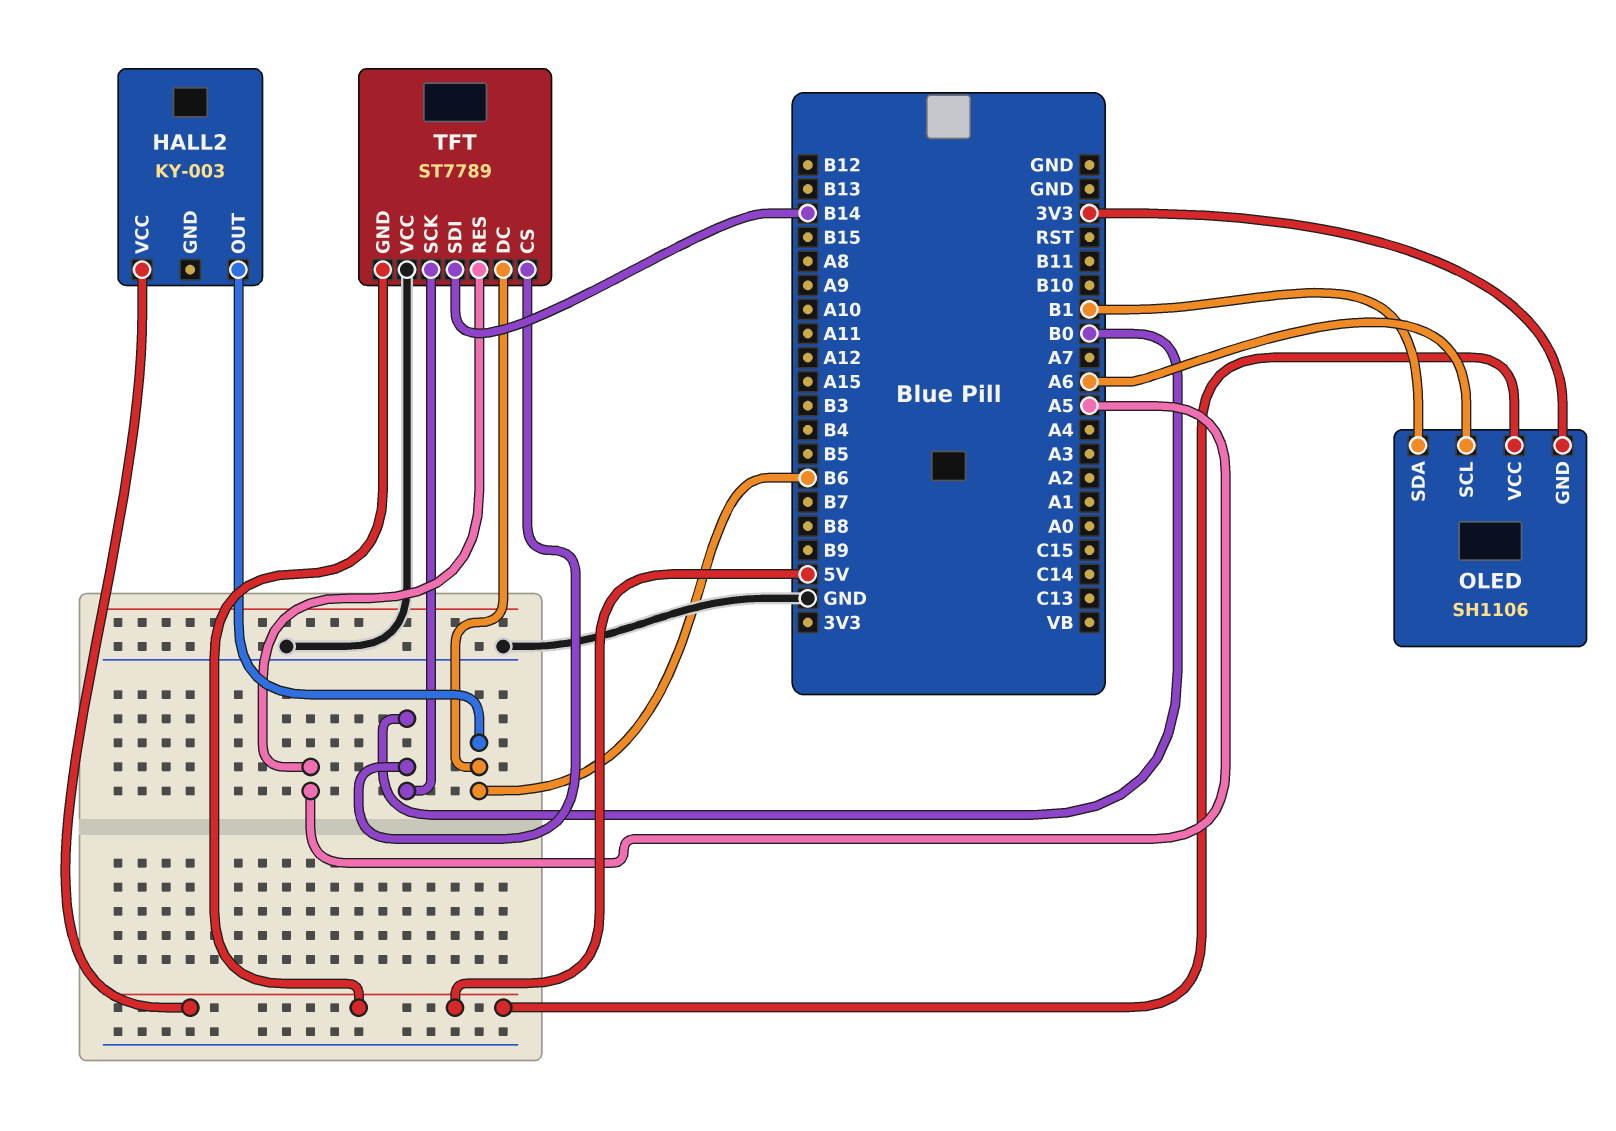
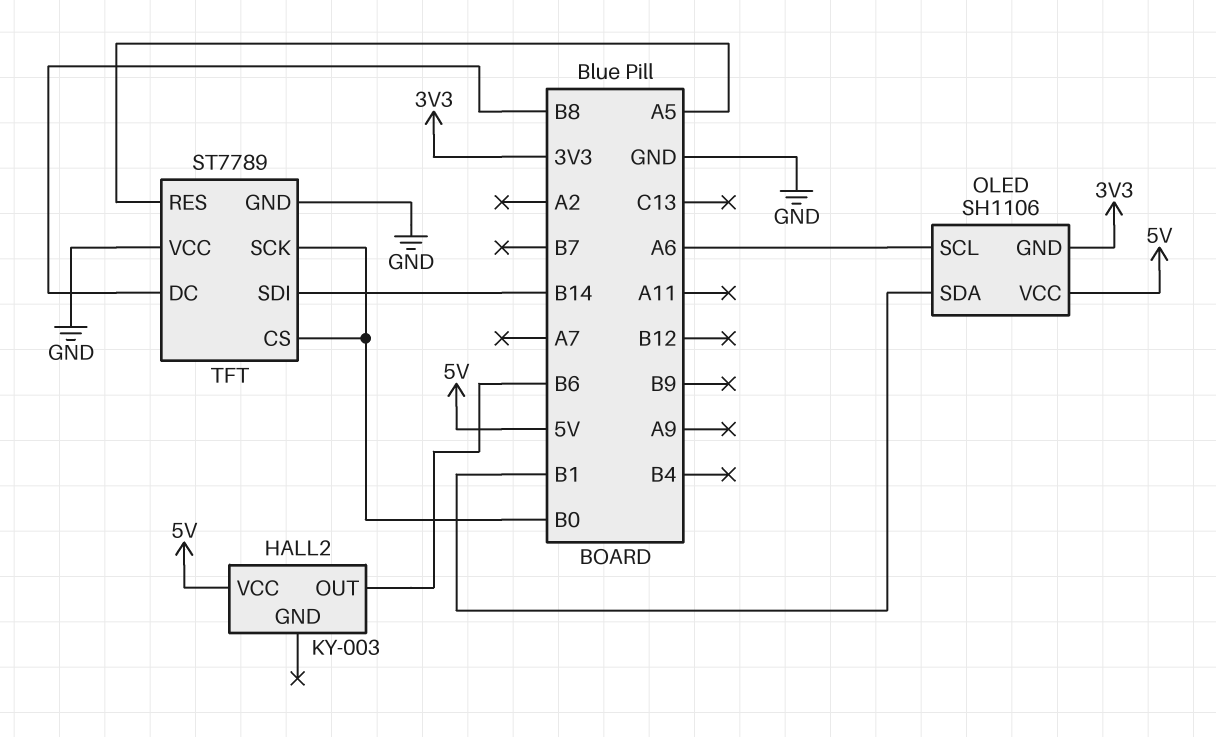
TFT pin DC: B6 -> B8
TFT pin GND: 5V -> GND

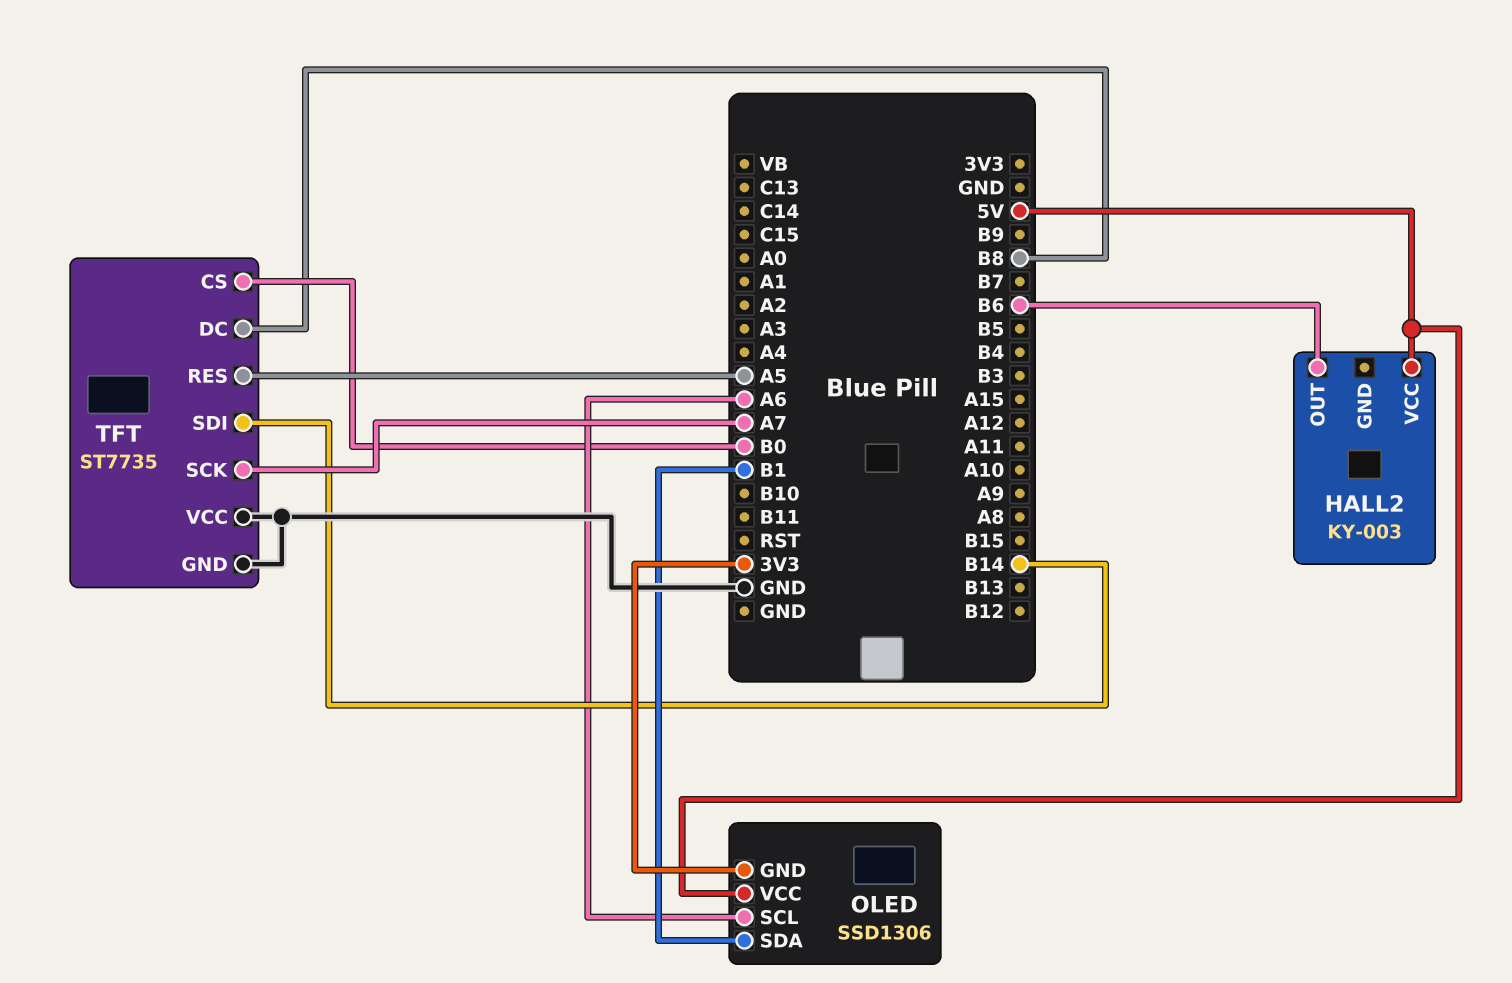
OLED: SH1106 -> SSD1306
TFT: ST7789 -> ST7735
TFT pin SCK: B0 -> A7

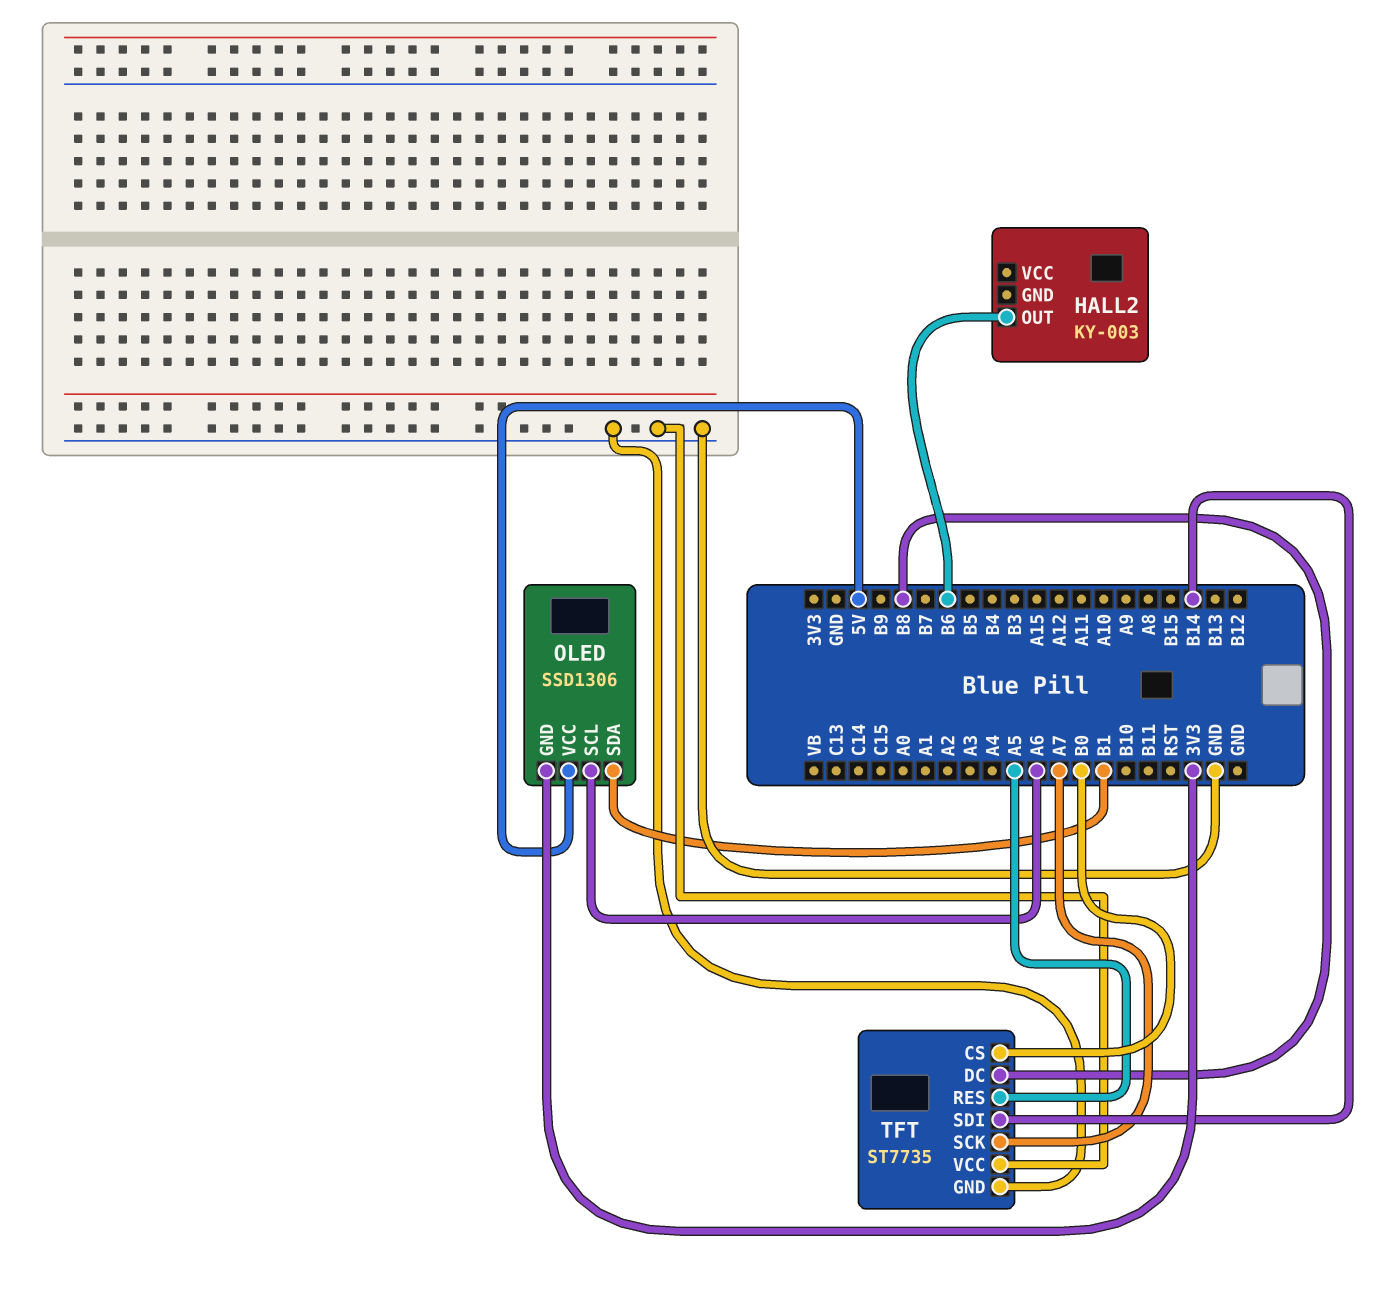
HALL2 pin VCC: 5V -> none

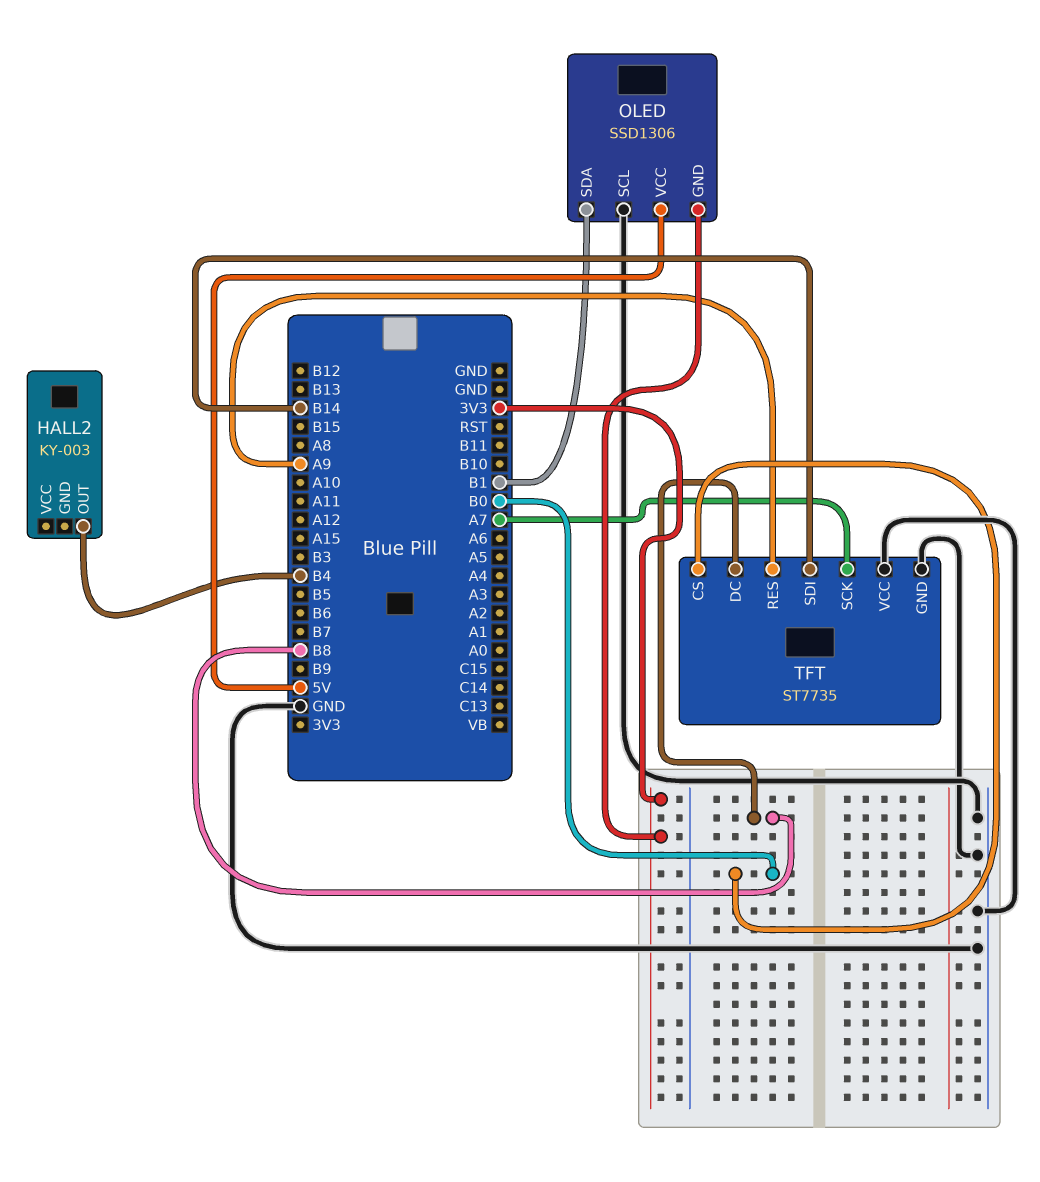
HALL2 pin OUT: B6 -> B4
OLED pin SCL: A6 -> GND
TFT pin RES: A5 -> A9

